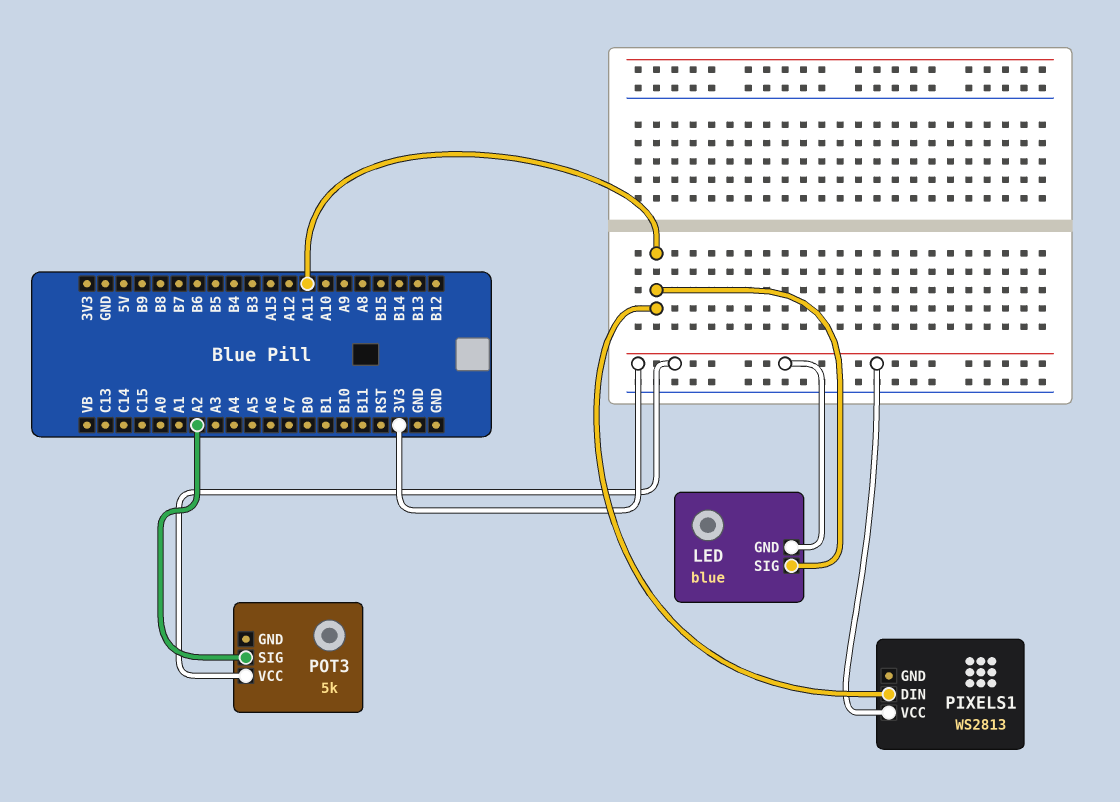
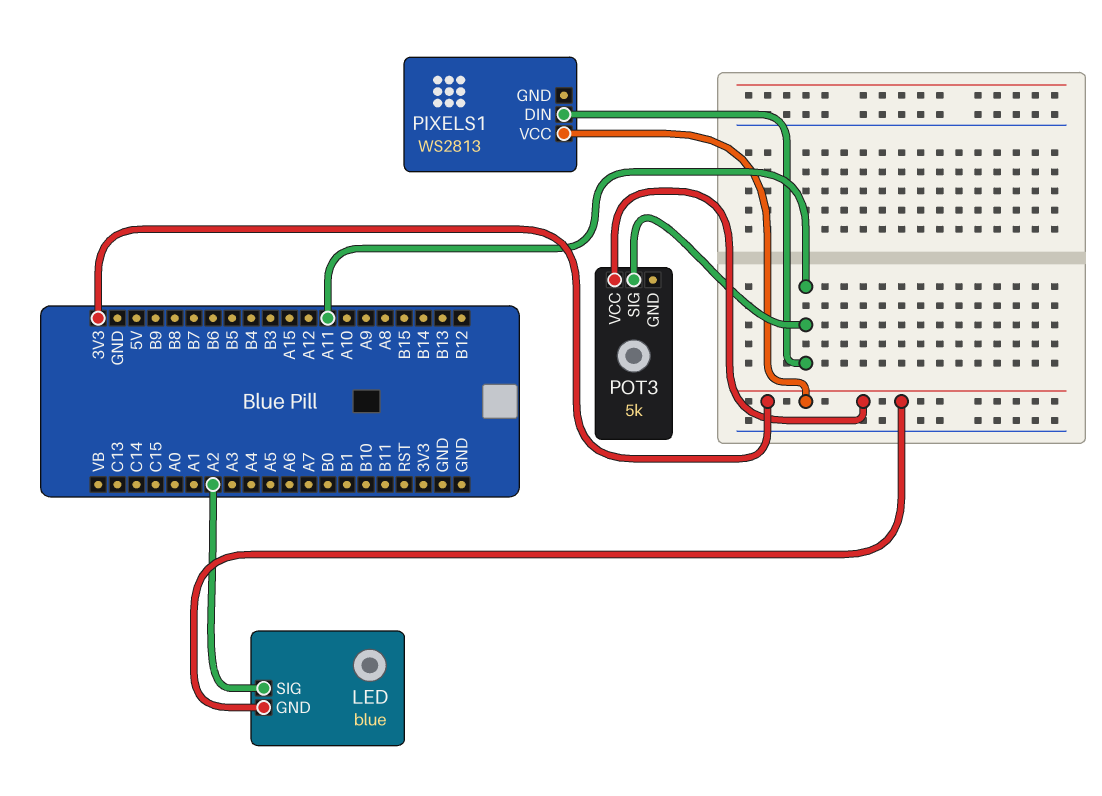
LED pin SIG: A11 -> A2
POT3 pin SIG: A2 -> A11

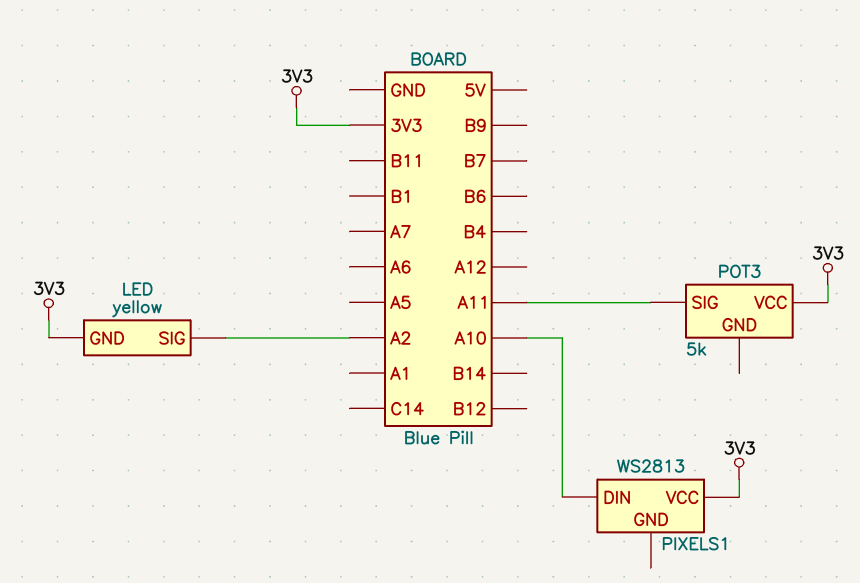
LED: blue -> yellow
PIXELS1 pin DIN: A11 -> A10

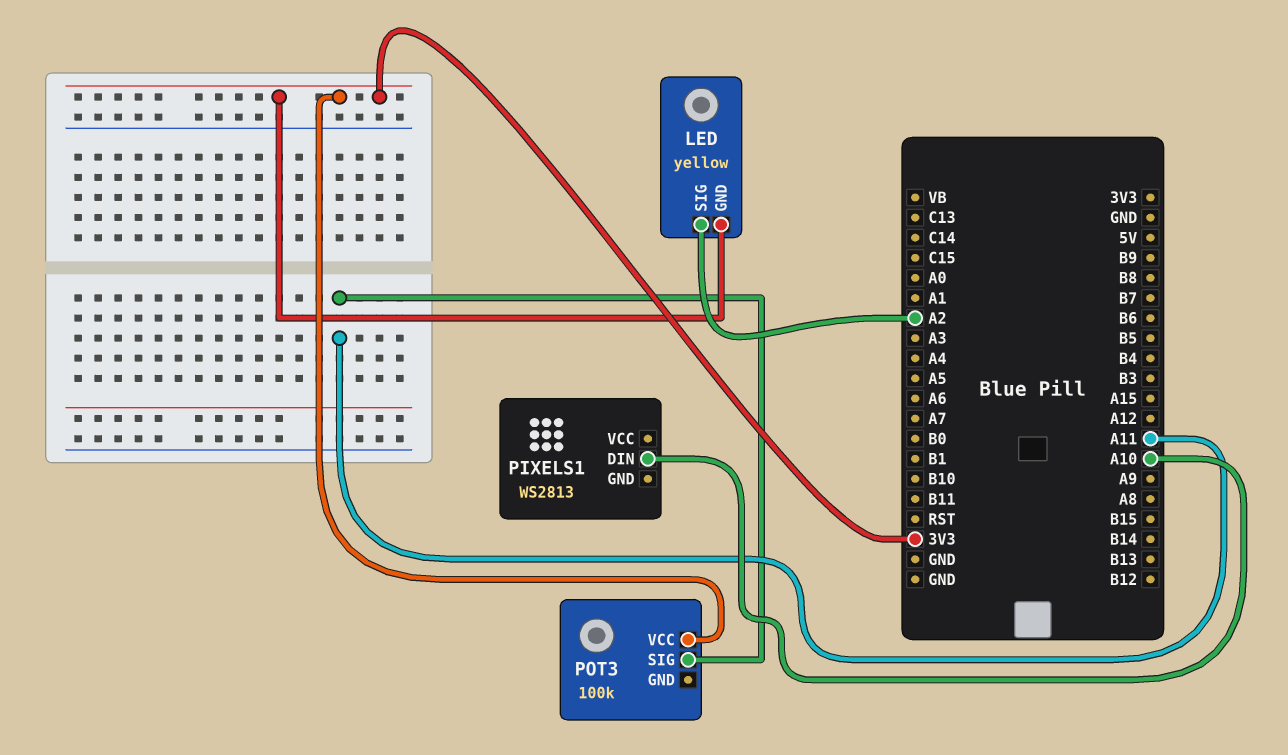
PIXELS1 pin VCC: 3V3 -> none
POT3: 5k -> 100k

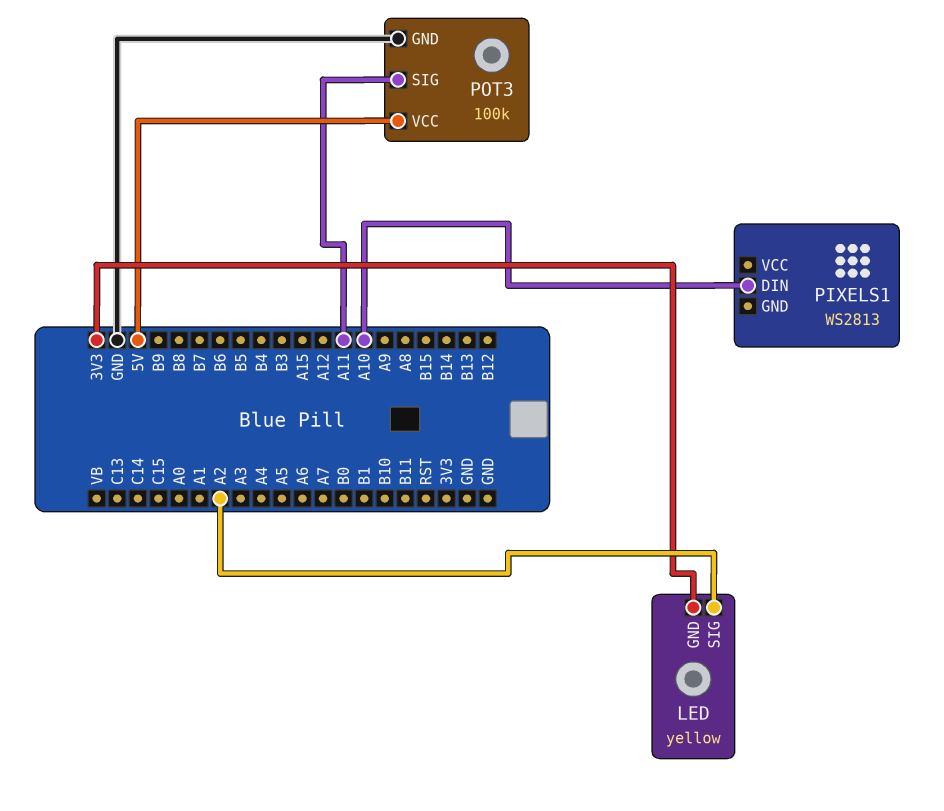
POT3 pin GND: none -> GND
POT3 pin VCC: 3V3 -> 5V

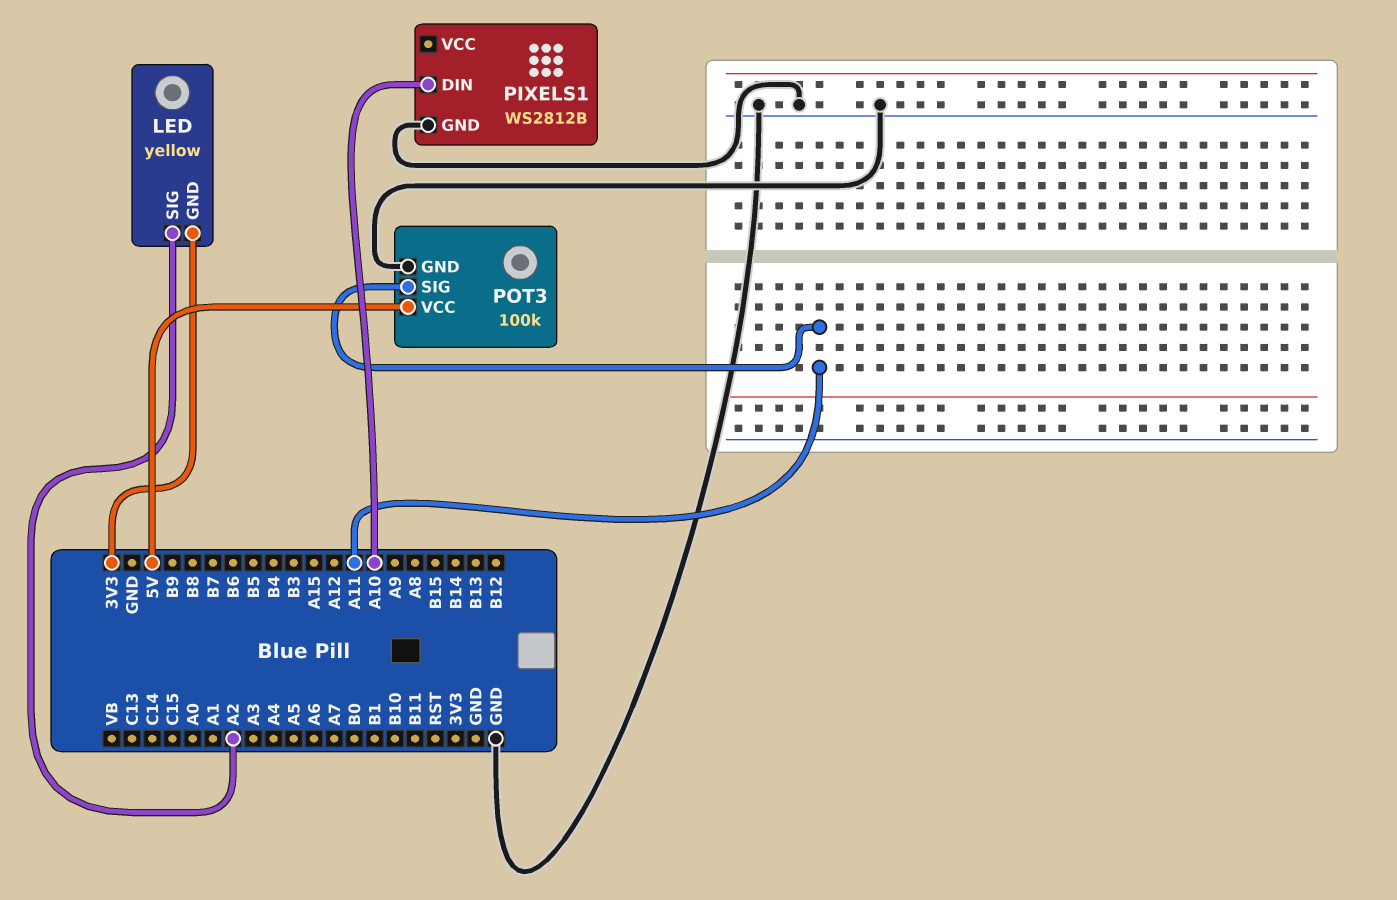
PIXELS1: WS2813 -> WS2812B
PIXELS1 pin GND: none -> GND

